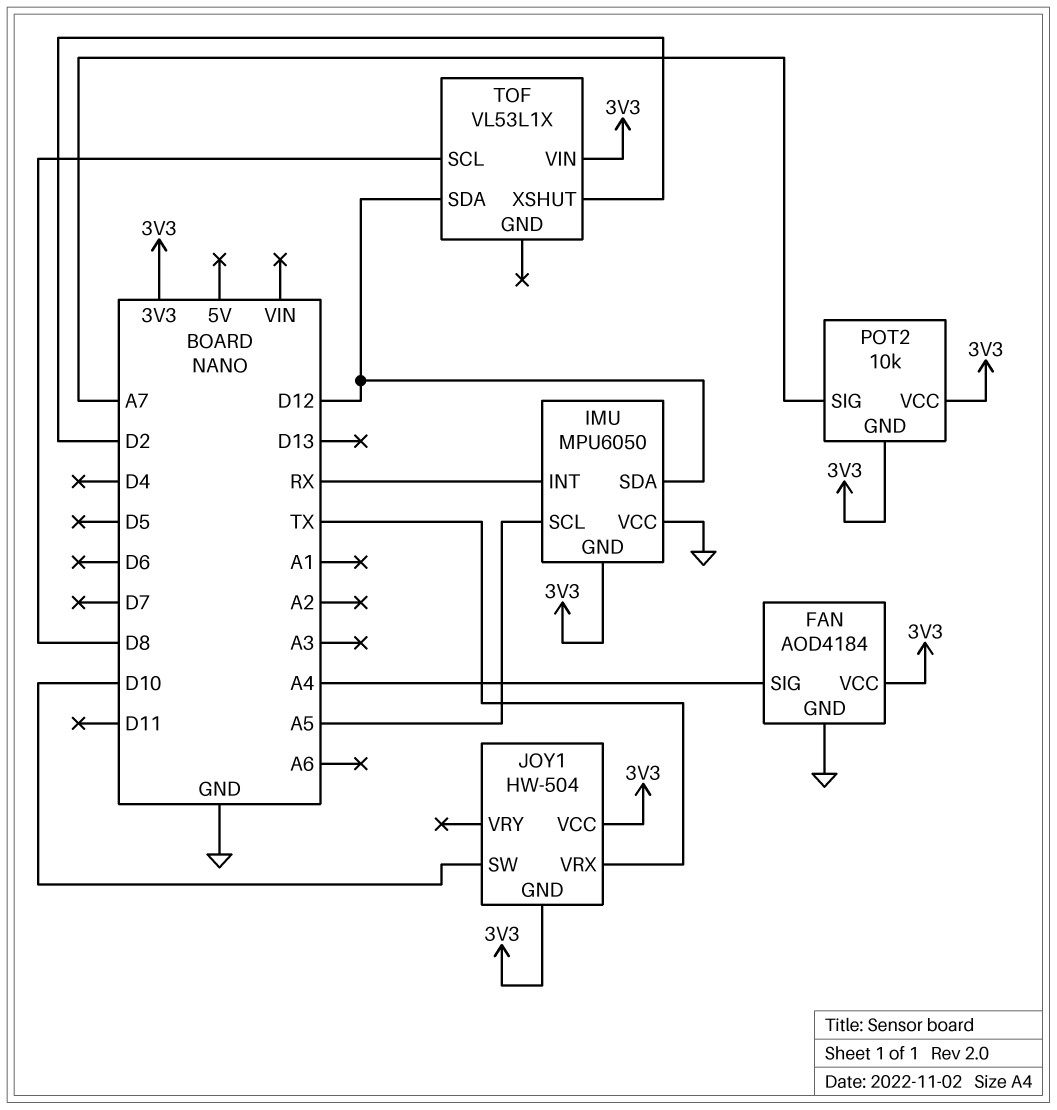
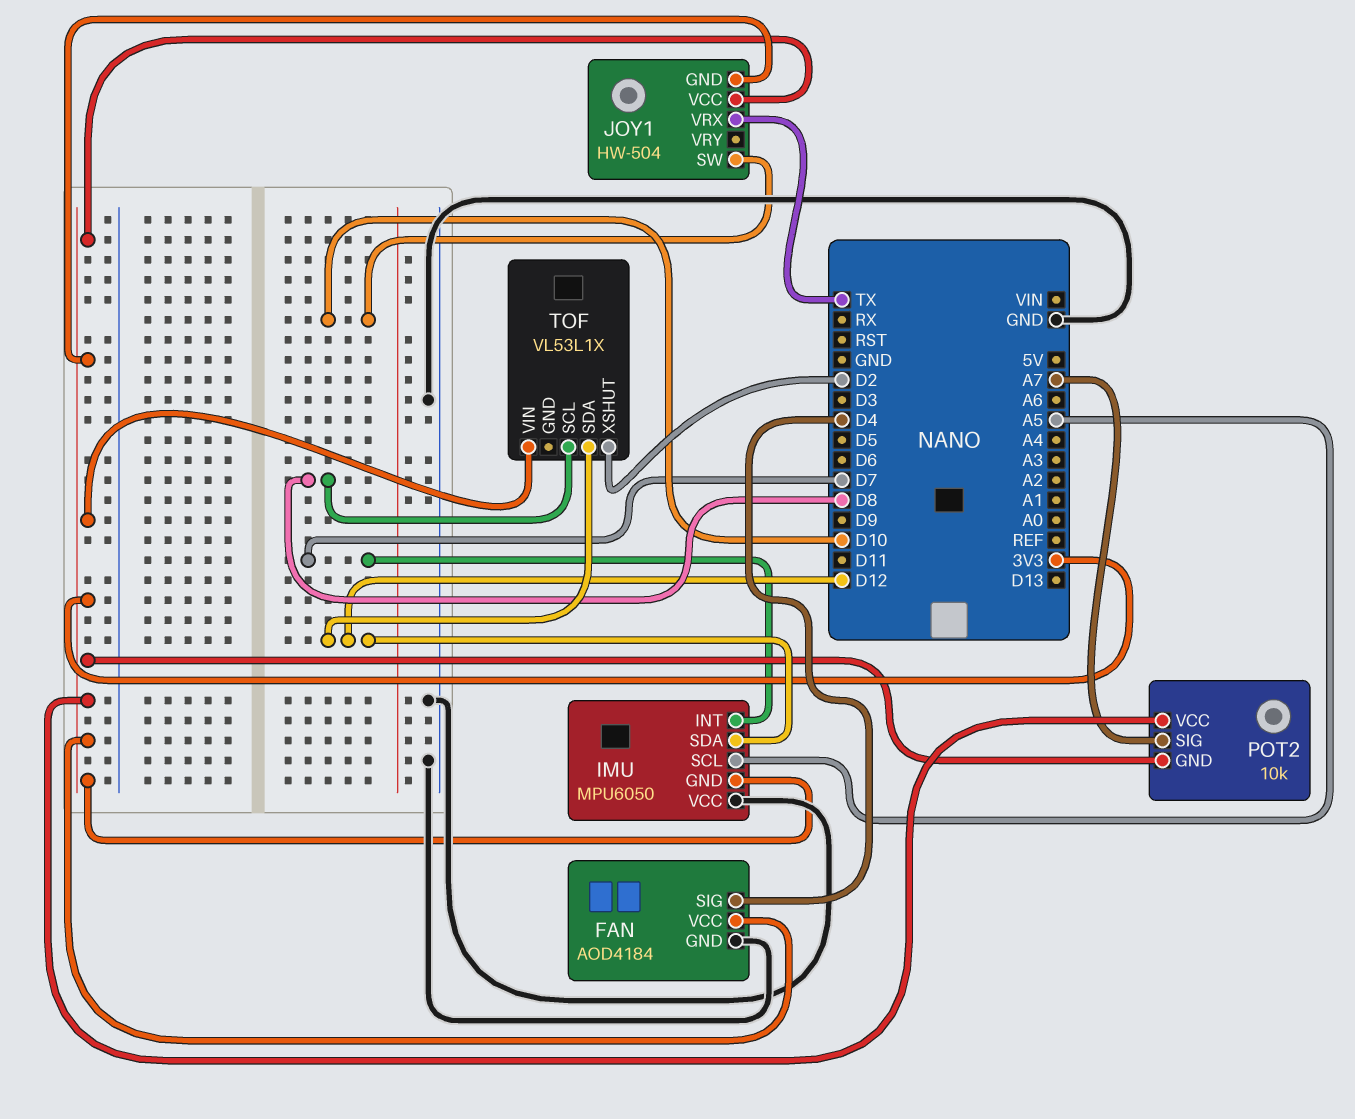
FAN pin SIG: A4 -> D4
IMU pin INT: RX -> D7

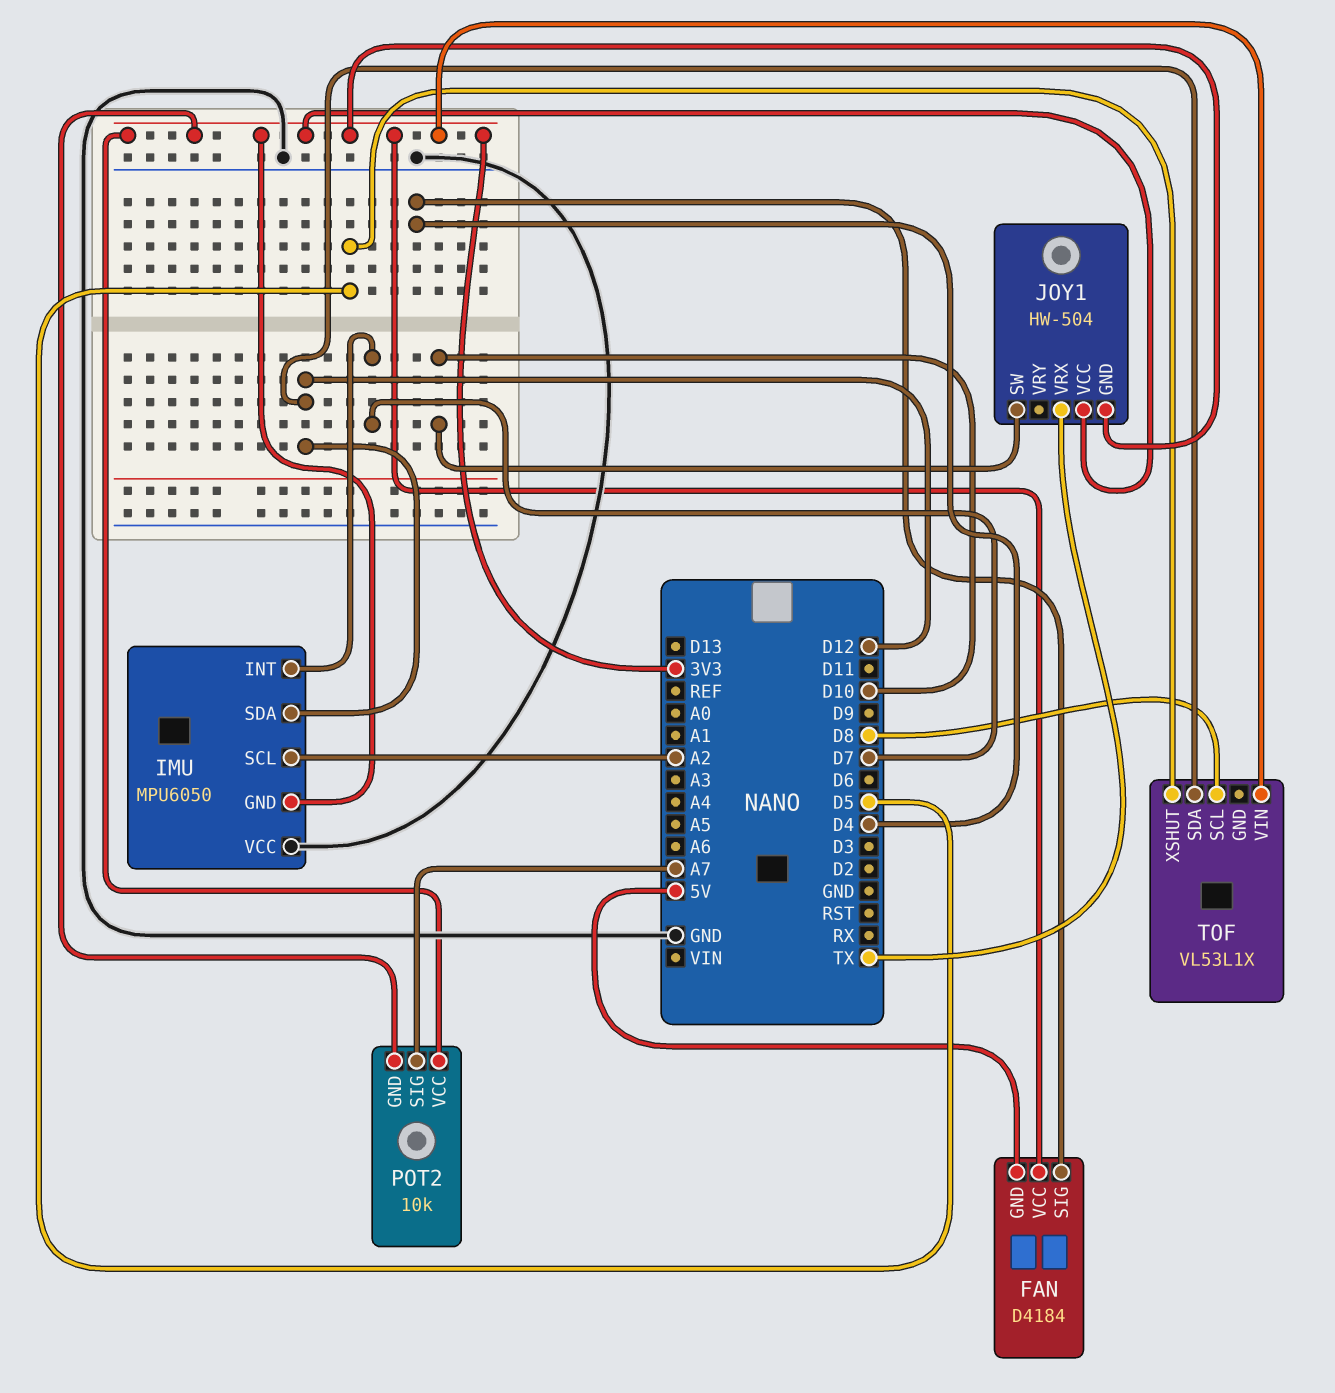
FAN: AOD4184 -> D4184
FAN pin GND: GND -> 5V
IMU pin SCL: A5 -> A2
TOF pin XSHUT: D2 -> D5

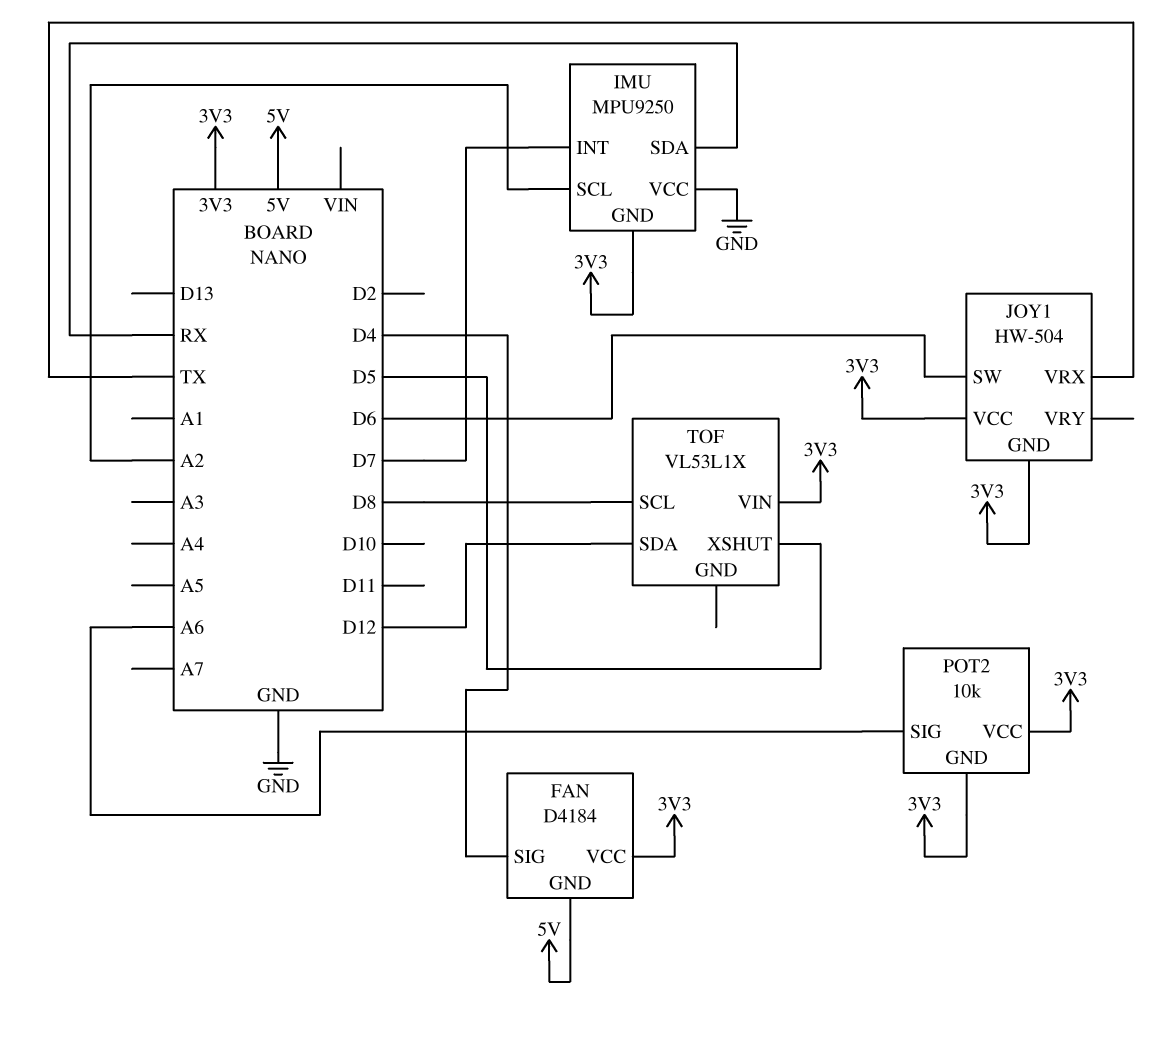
IMU: MPU6050 -> MPU9250
IMU pin SDA: D12 -> RX
JOY1 pin SW: D10 -> D6
POT2 pin SIG: A7 -> A6

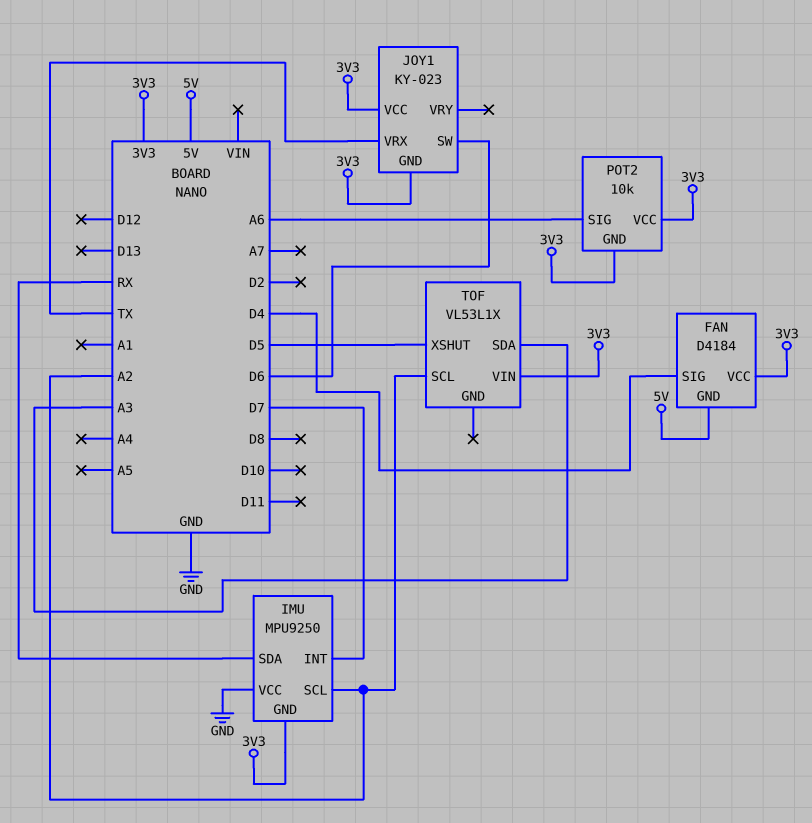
JOY1: HW-504 -> KY-023
TOF pin SCL: D8 -> A2
TOF pin SDA: D12 -> A3

